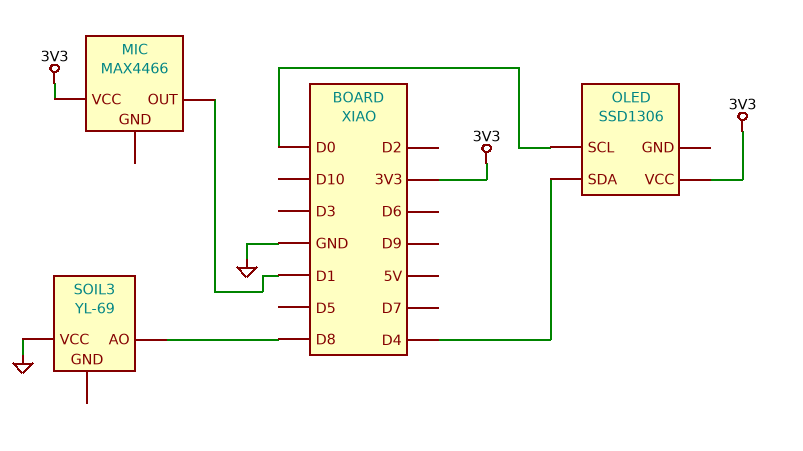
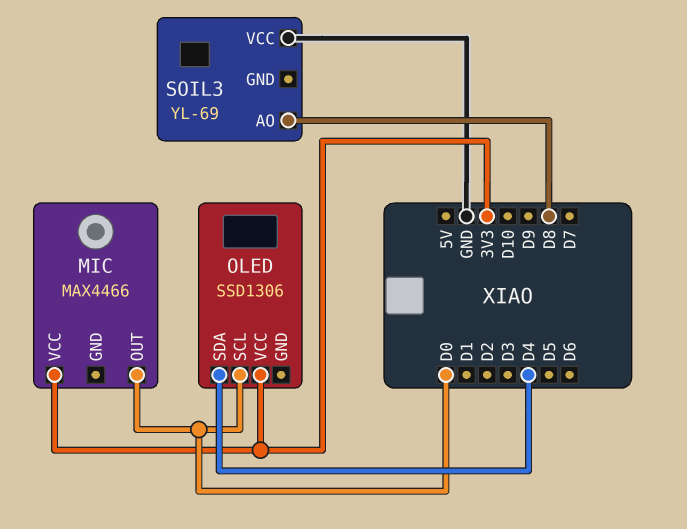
MIC pin OUT: D1 -> D0

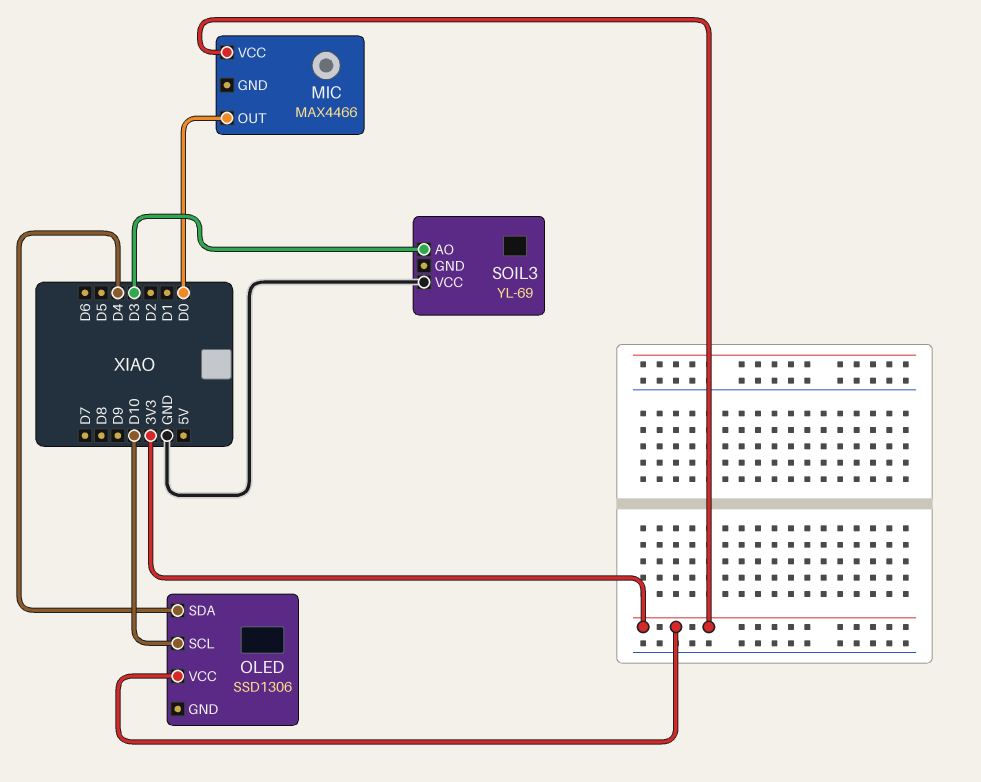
OLED pin SCL: D0 -> D10
SOIL3 pin AO: D8 -> D3

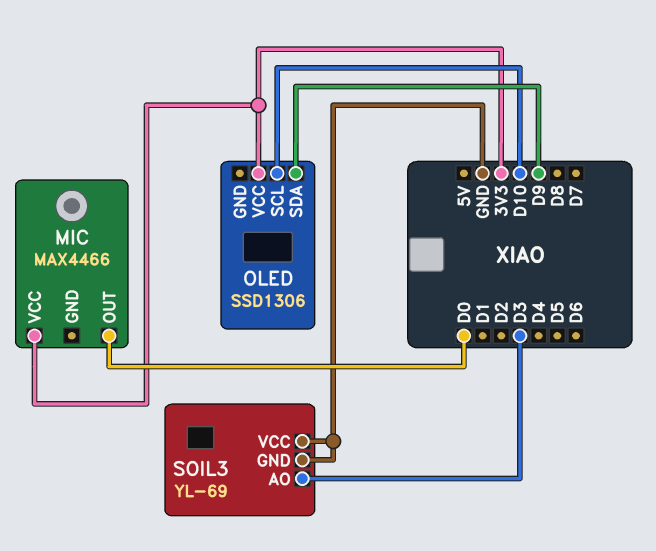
OLED pin SDA: D4 -> D9
SOIL3 pin GND: none -> GND

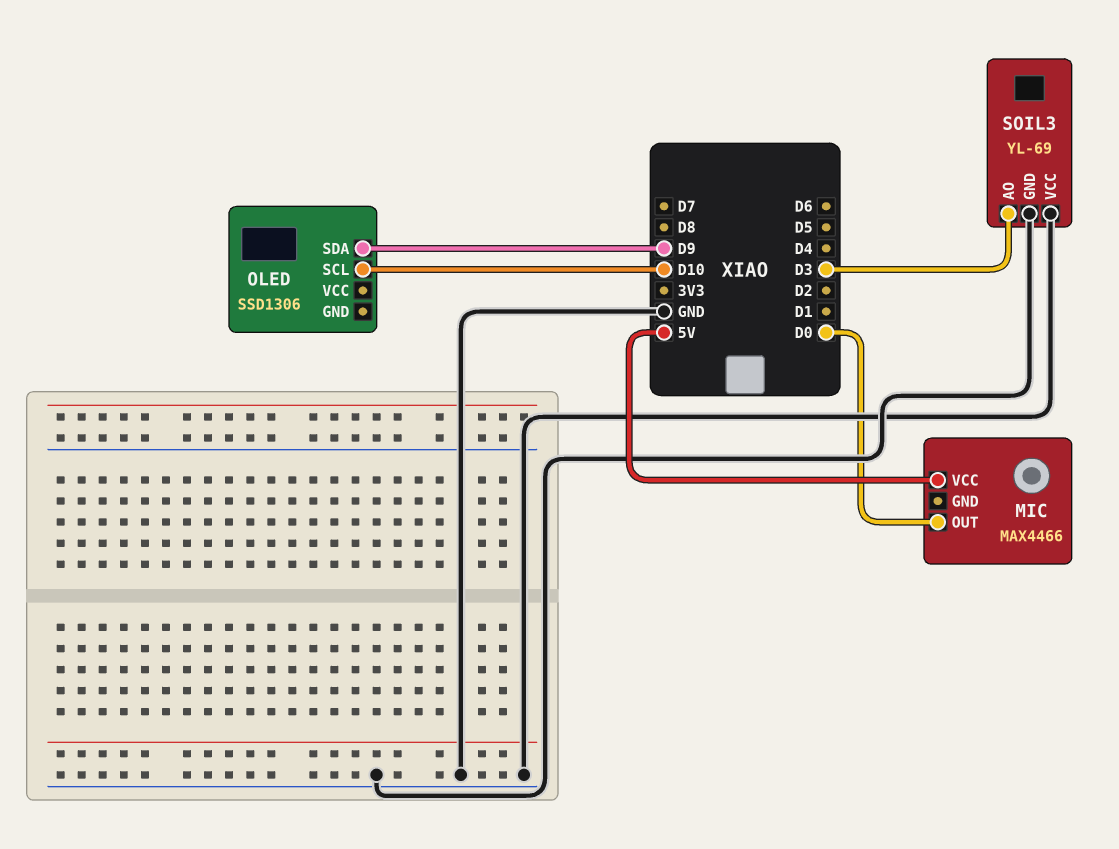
MIC pin VCC: 3V3 -> 5V
OLED pin VCC: 3V3 -> none

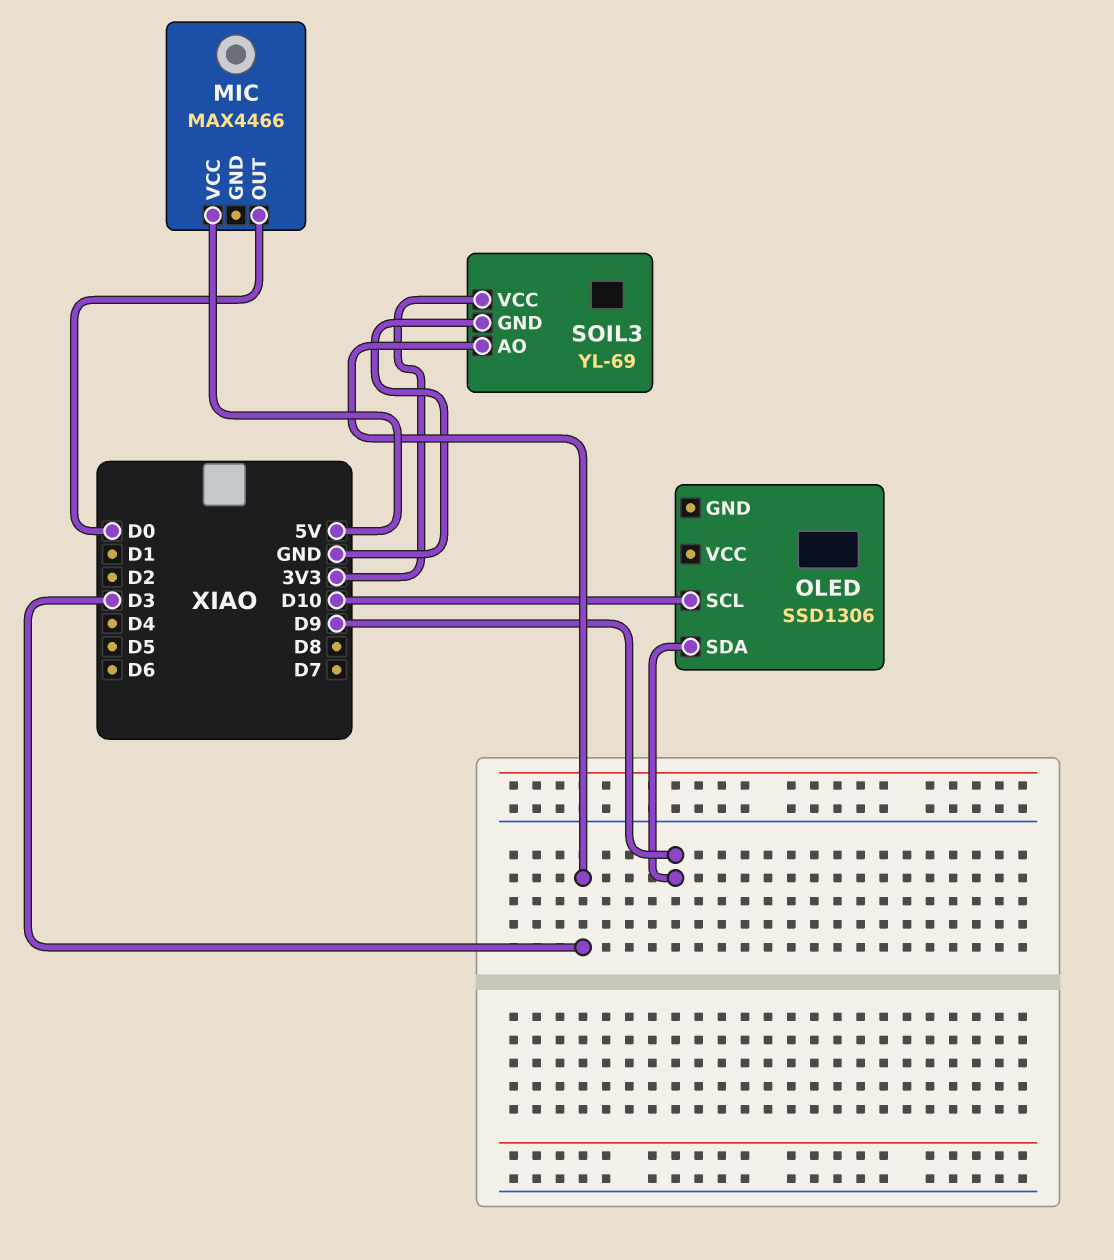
SOIL3 pin VCC: GND -> 3V3

